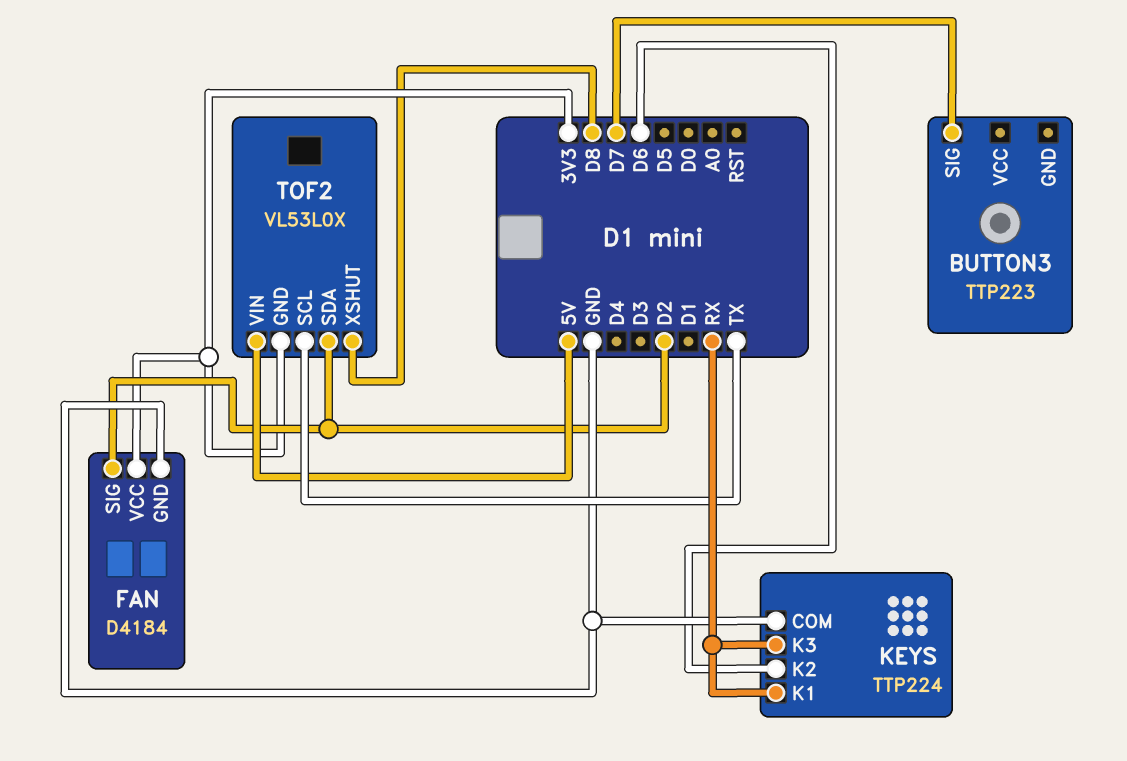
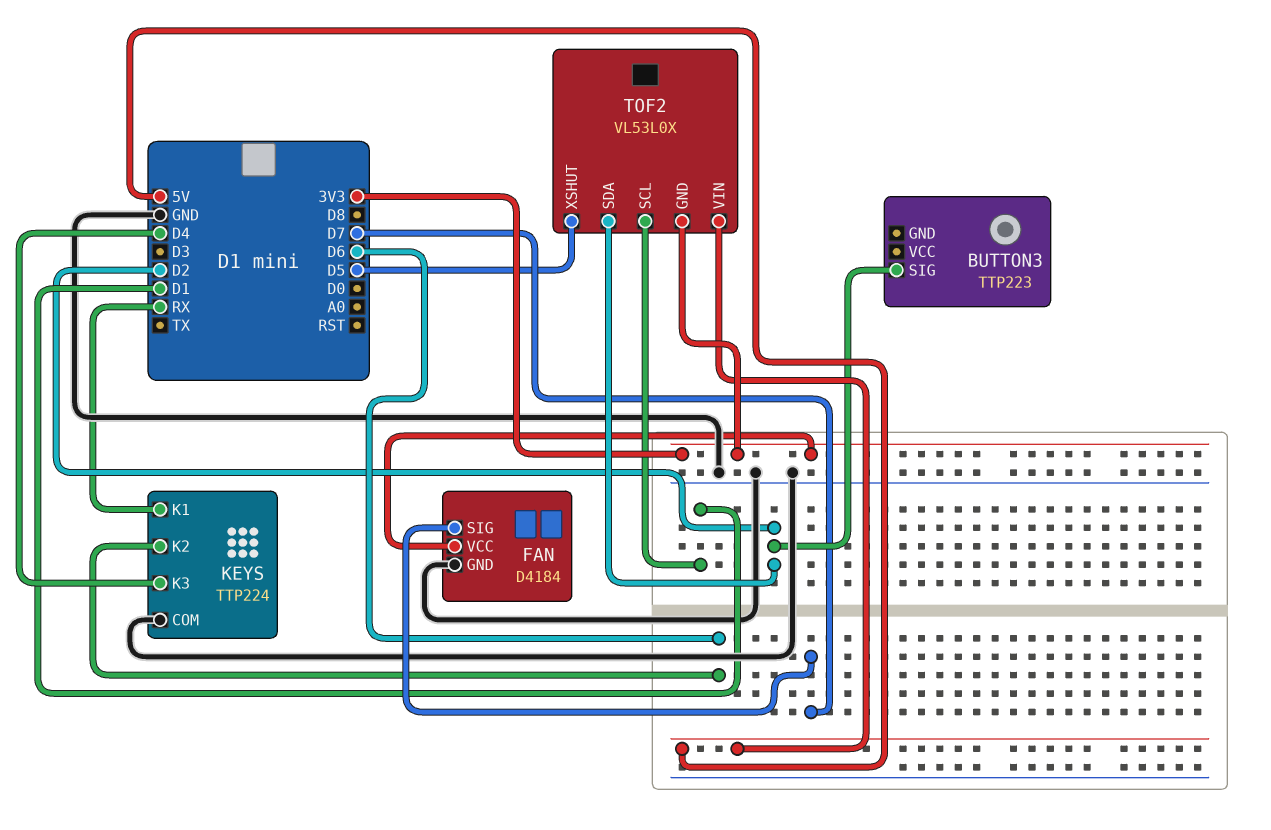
BUTTON3 pin SIG: D7 -> D2
FAN pin SIG: D2 -> D7
KEYS pin K3: RX -> D4
TOF2 pin SCL: TX -> D1
TOF2 pin XSHUT: D8 -> D5

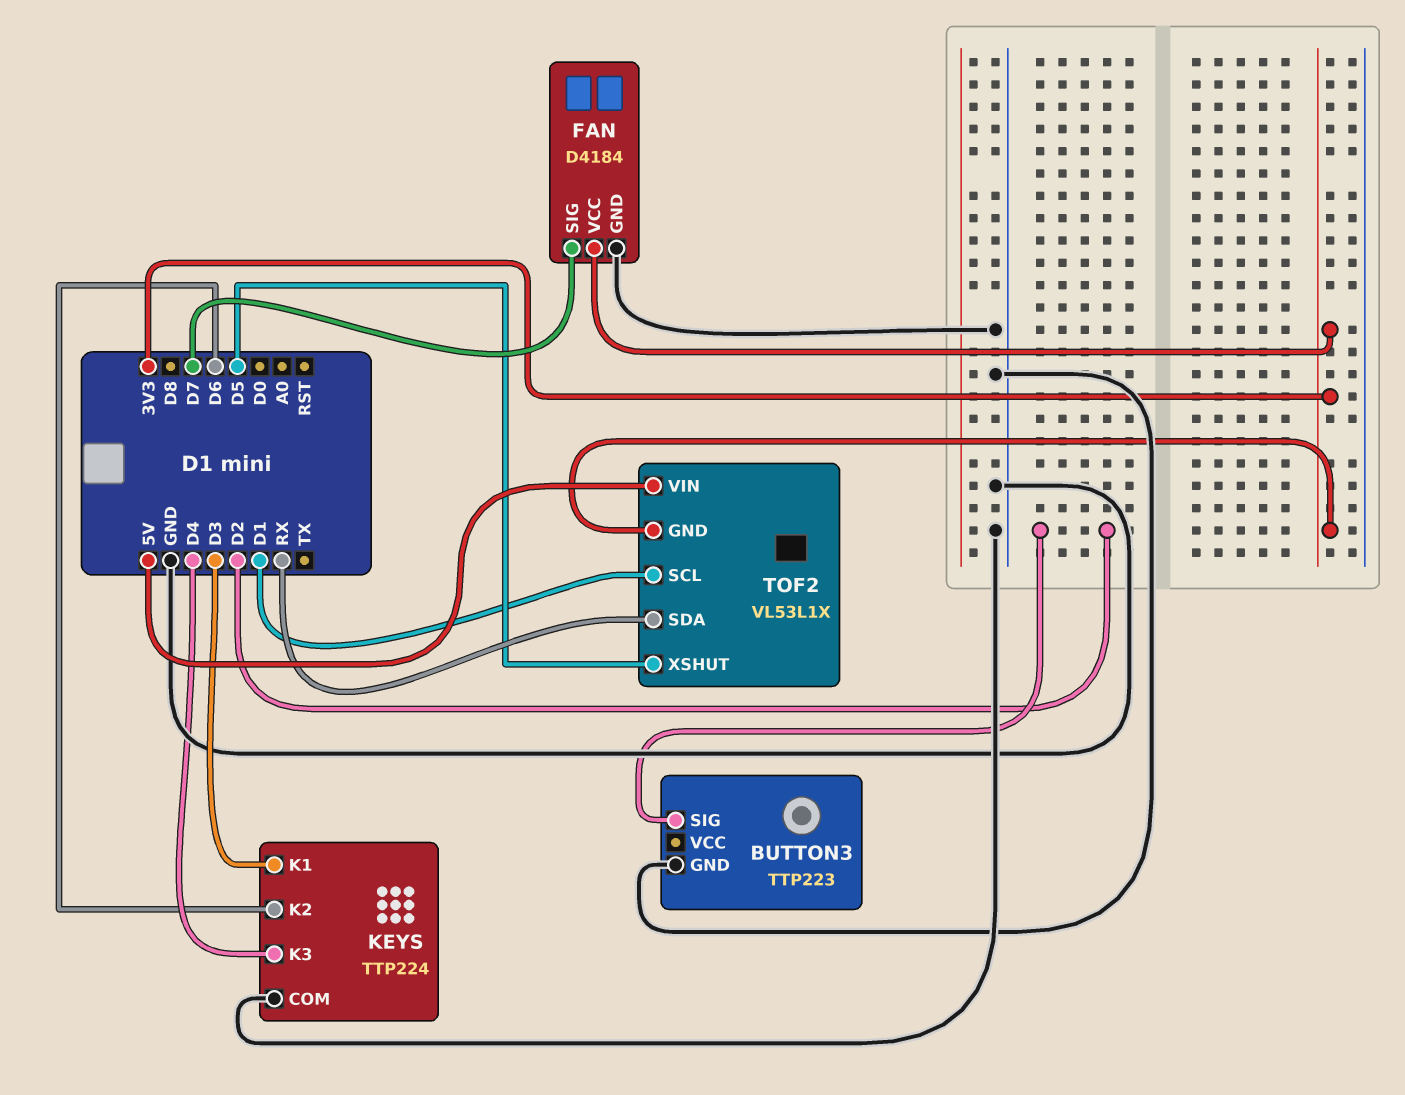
BUTTON3 pin GND: none -> GND
KEYS pin K1: RX -> D3
TOF2: VL53L0X -> VL53L1X
TOF2 pin SDA: D2 -> RX

